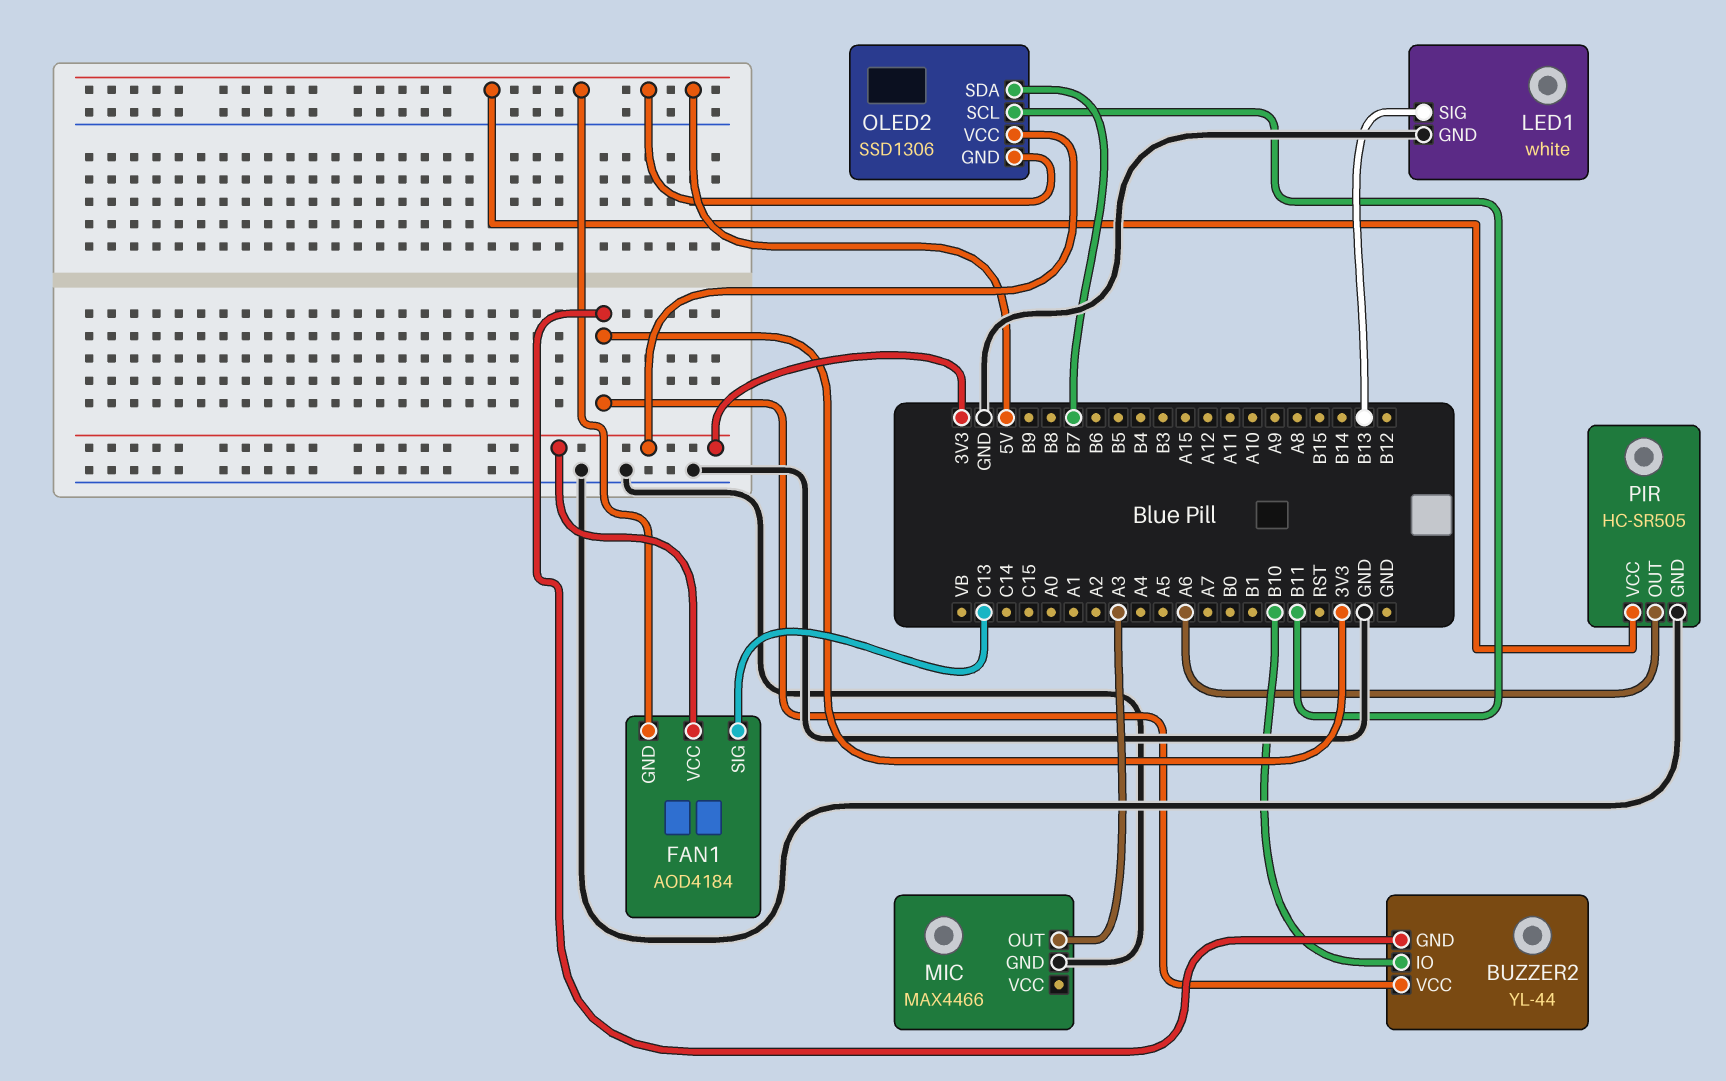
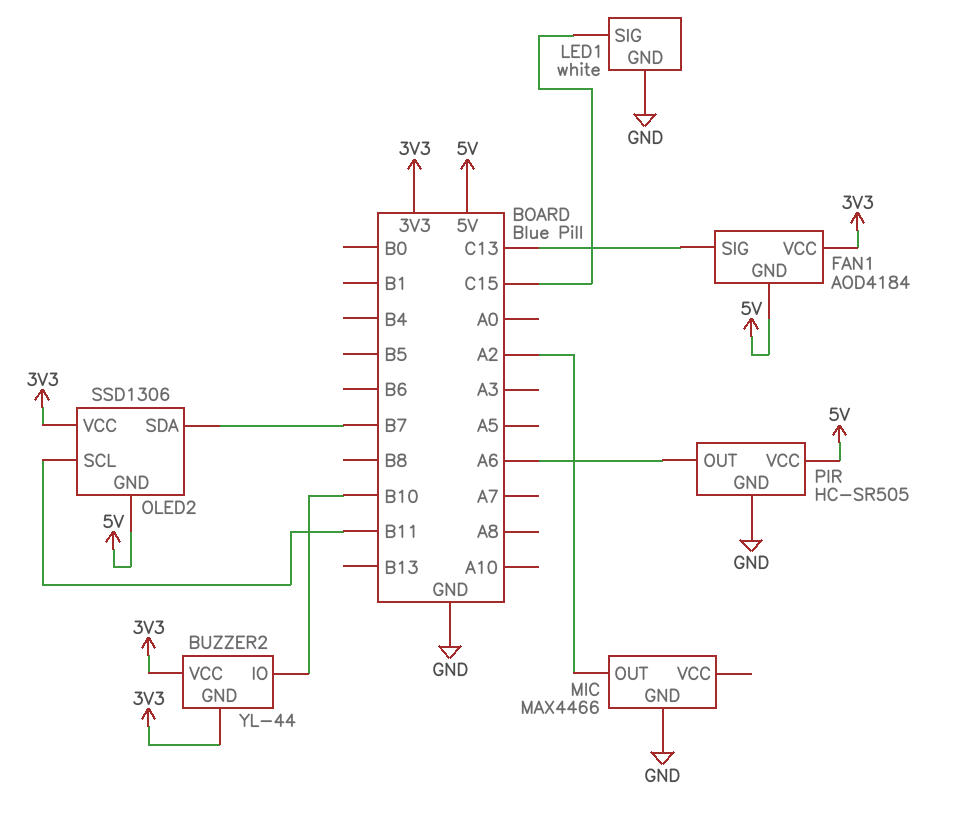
LED1 pin SIG: B13 -> C15
MIC pin OUT: A3 -> A2

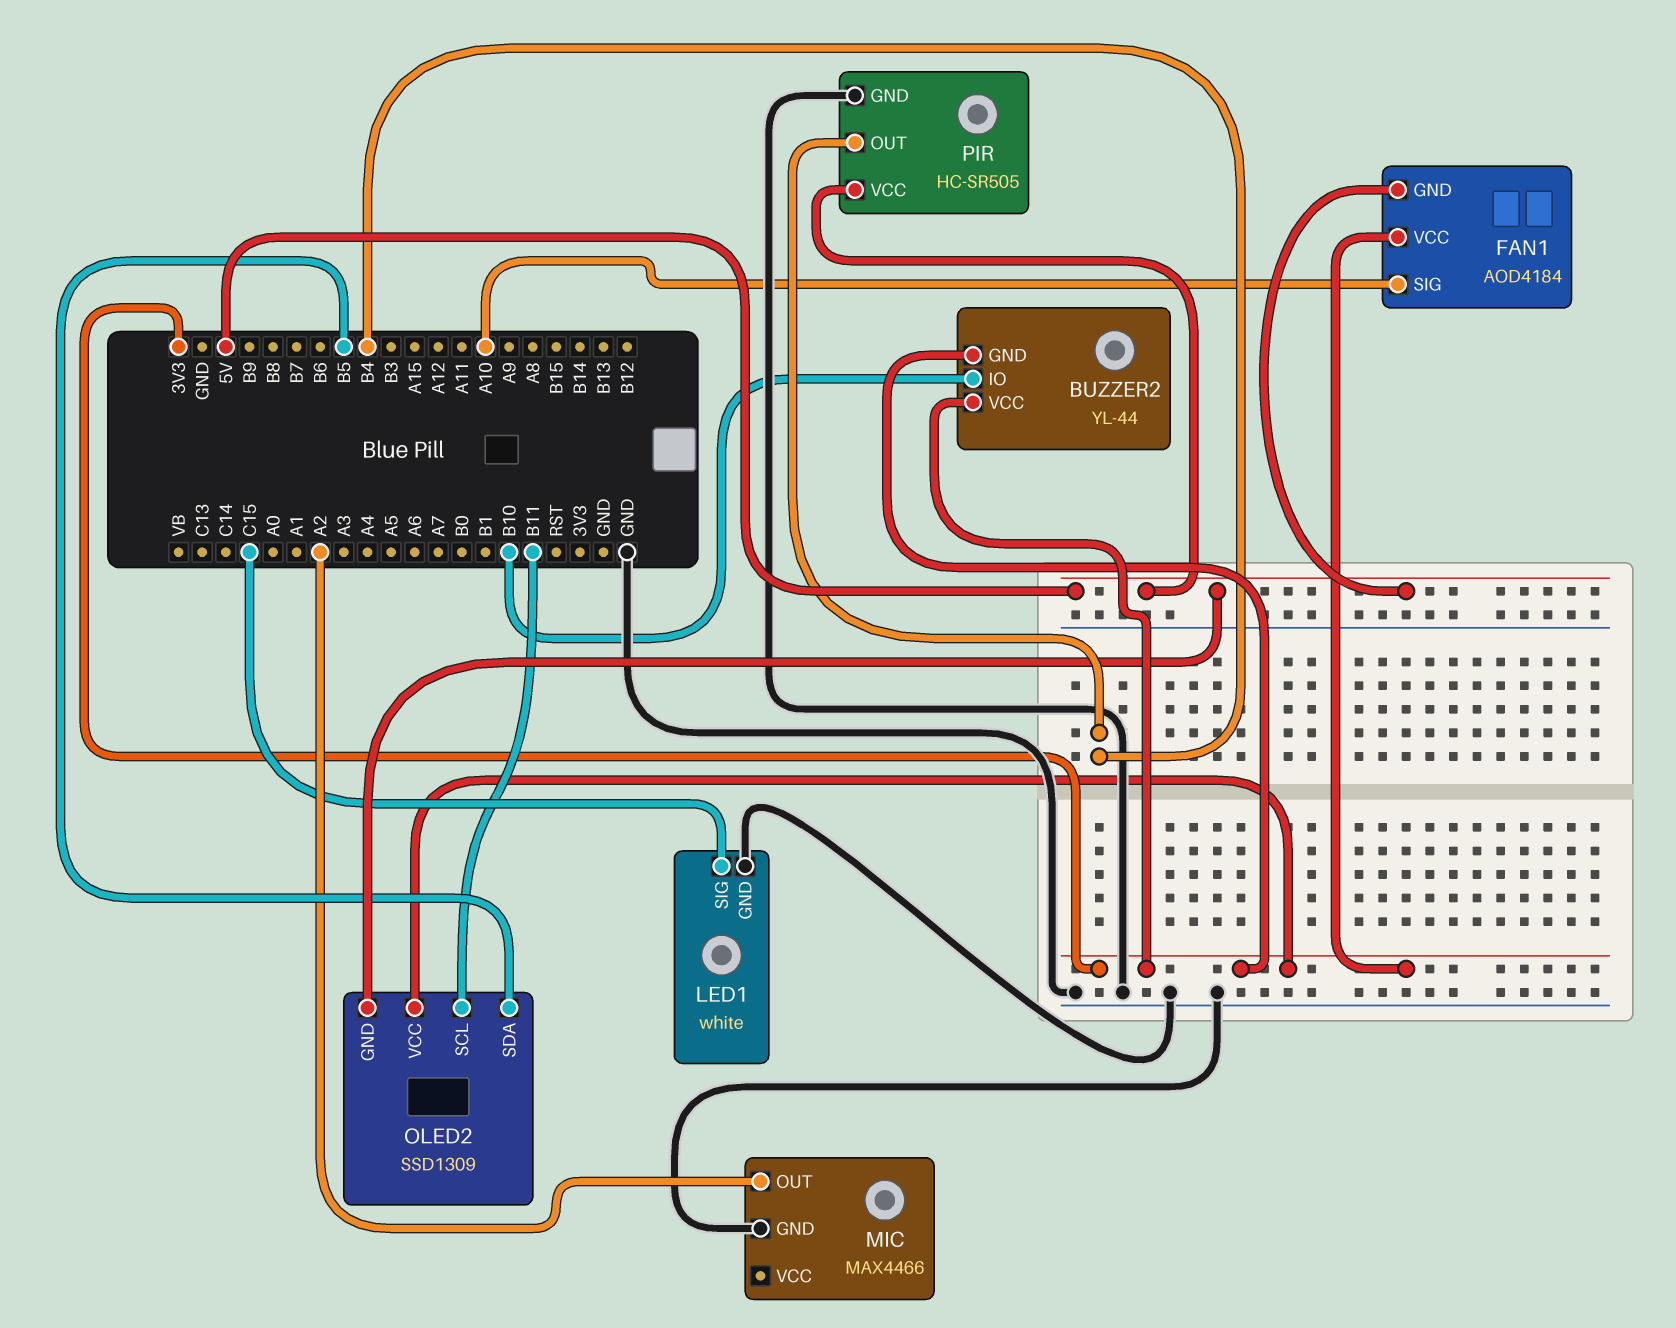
FAN1 pin SIG: C13 -> A10
OLED2: SSD1306 -> SSD1309
OLED2 pin SDA: B7 -> B5
PIR pin OUT: A6 -> B4

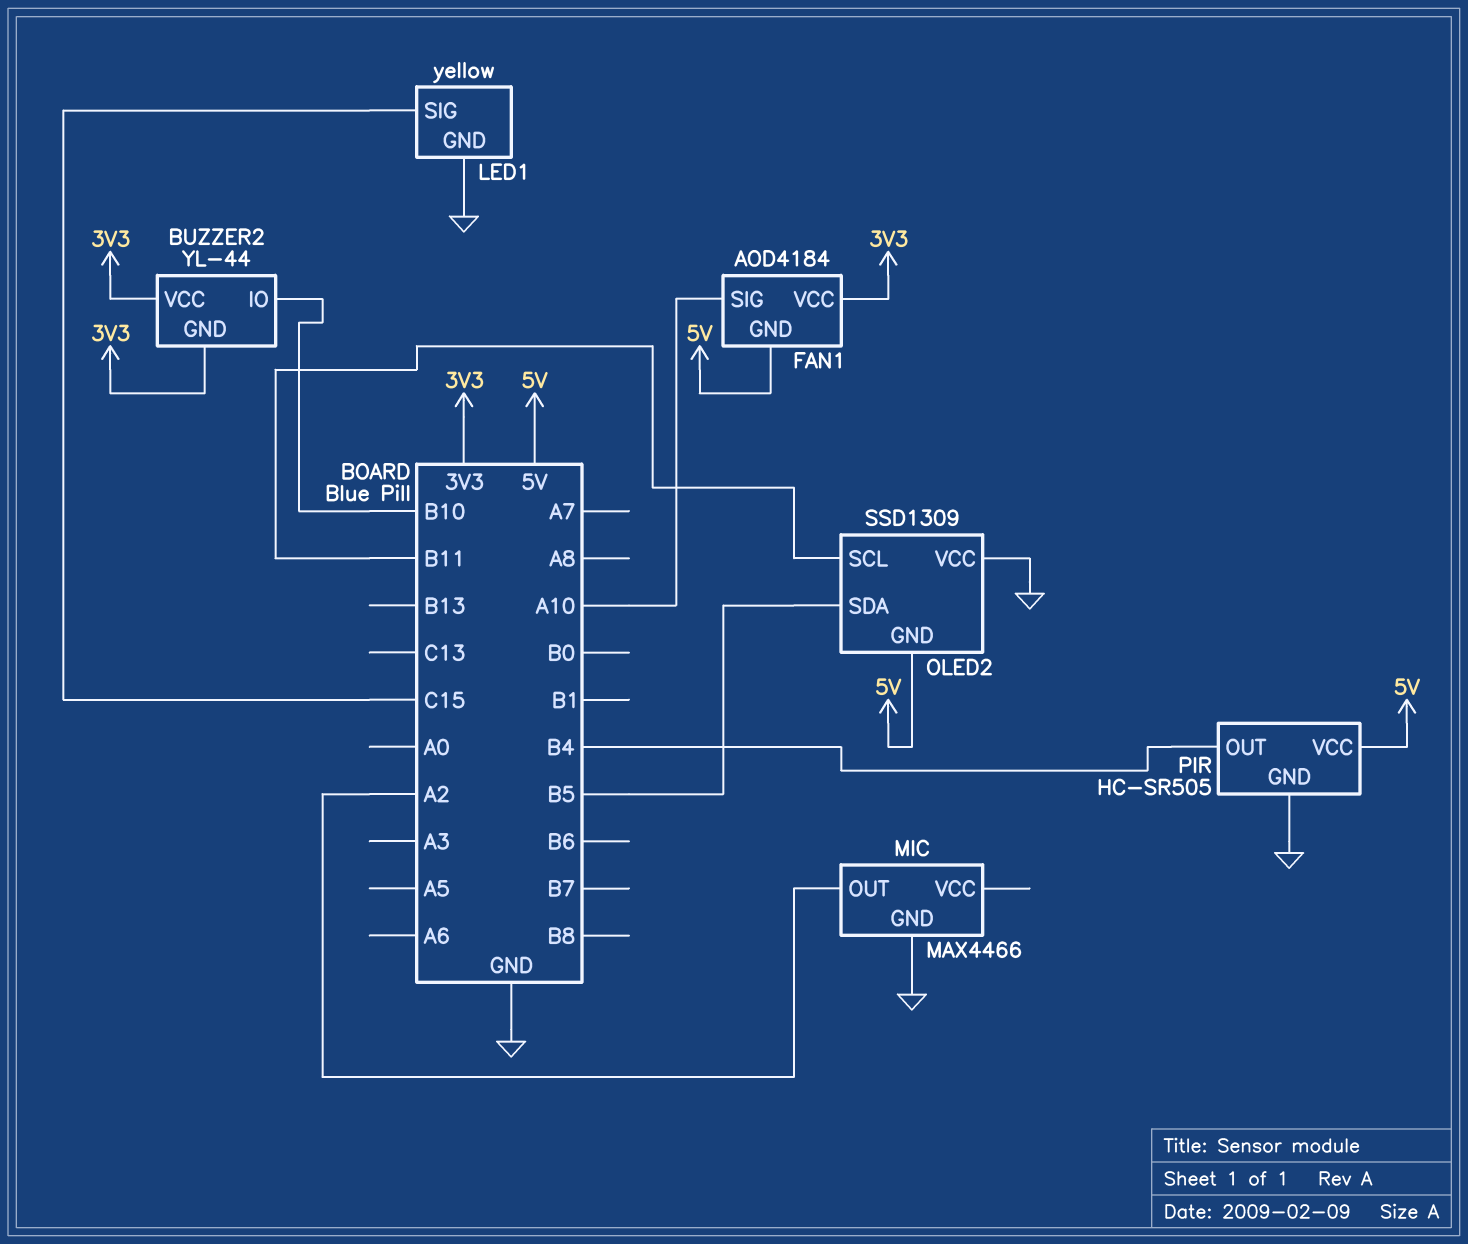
LED1: white -> yellow
OLED2 pin VCC: 3V3 -> GND

